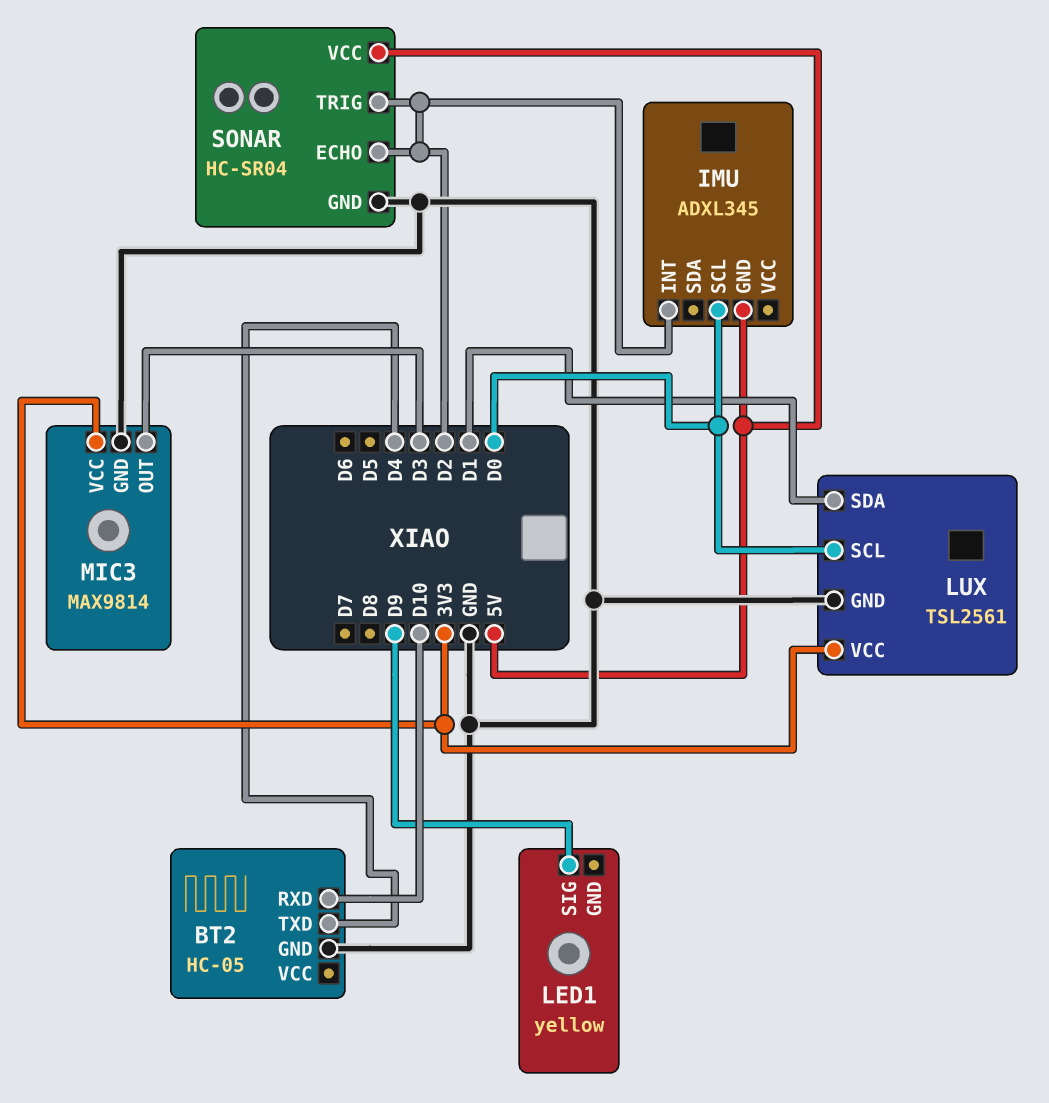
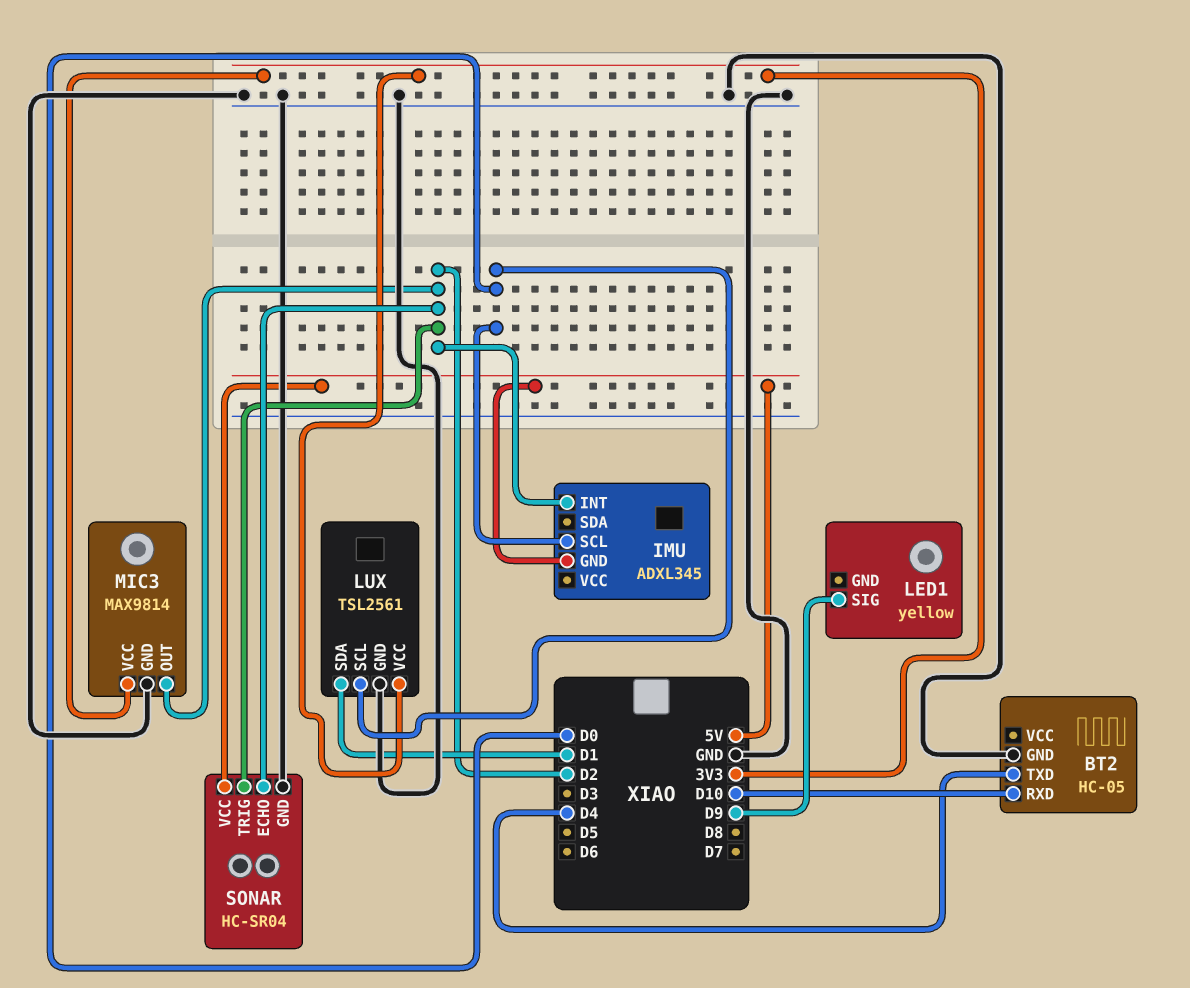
MIC3 pin OUT: D3 -> D2

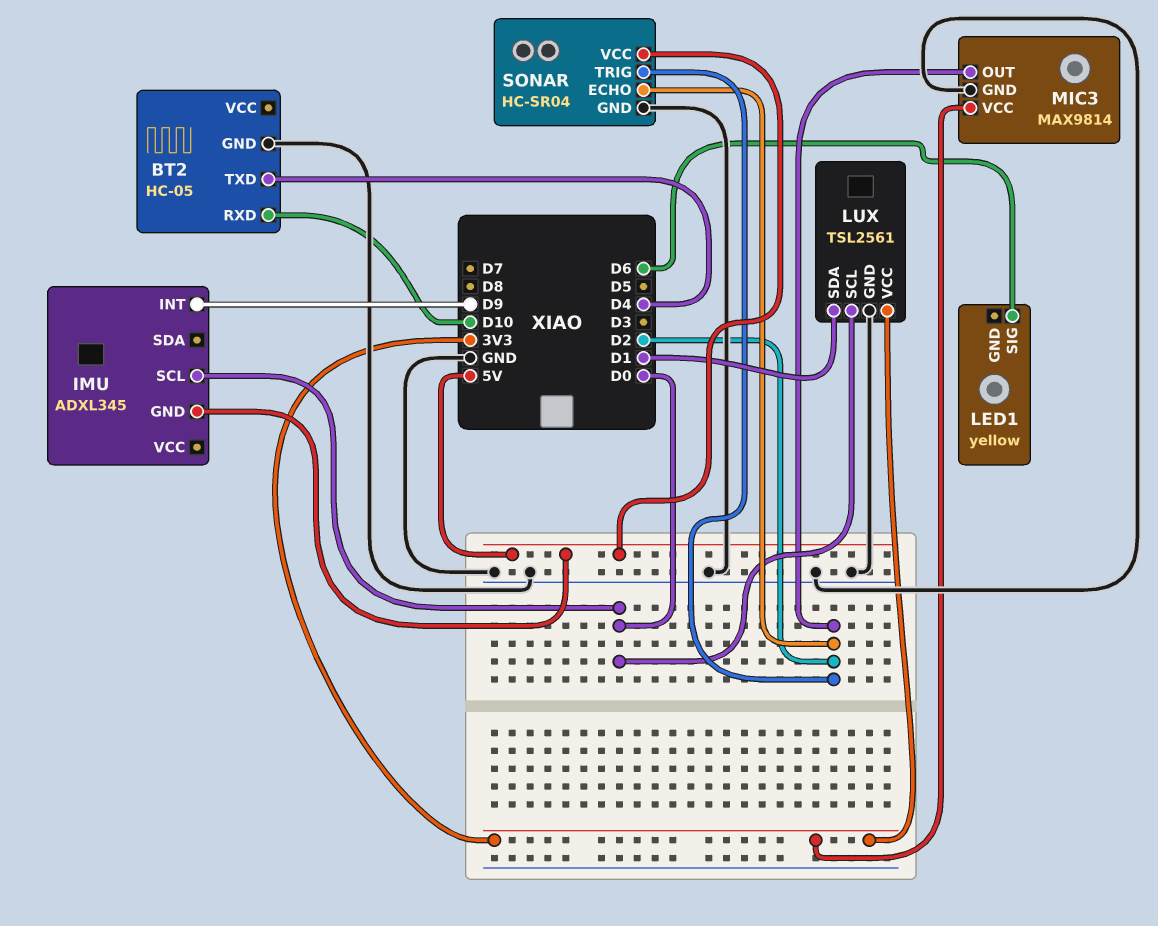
IMU pin INT: D2 -> D9
LED1 pin SIG: D9 -> D6

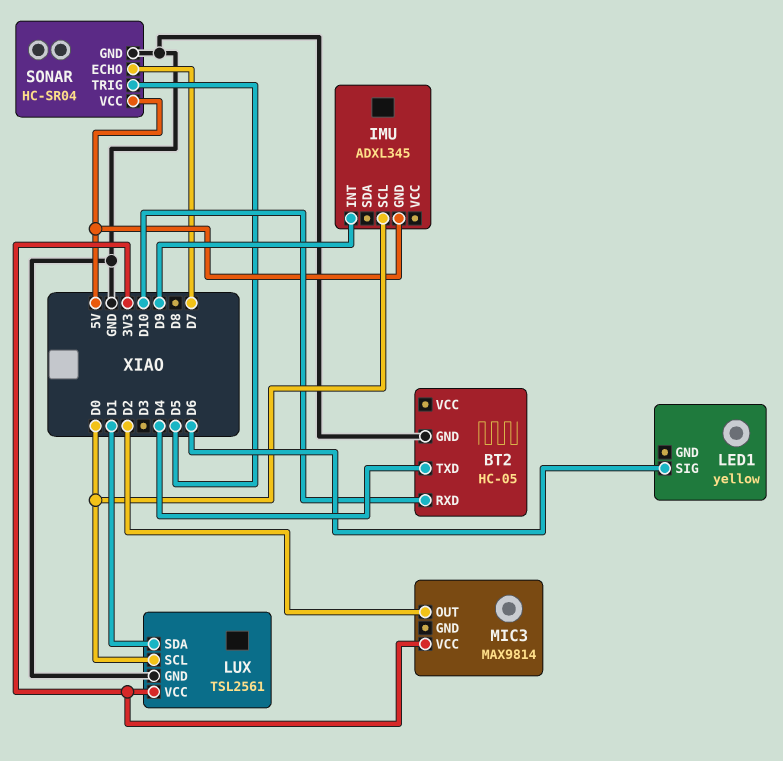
MIC3 pin GND: GND -> none
SONAR pin ECHO: D2 -> D7
SONAR pin TRIG: D2 -> D5

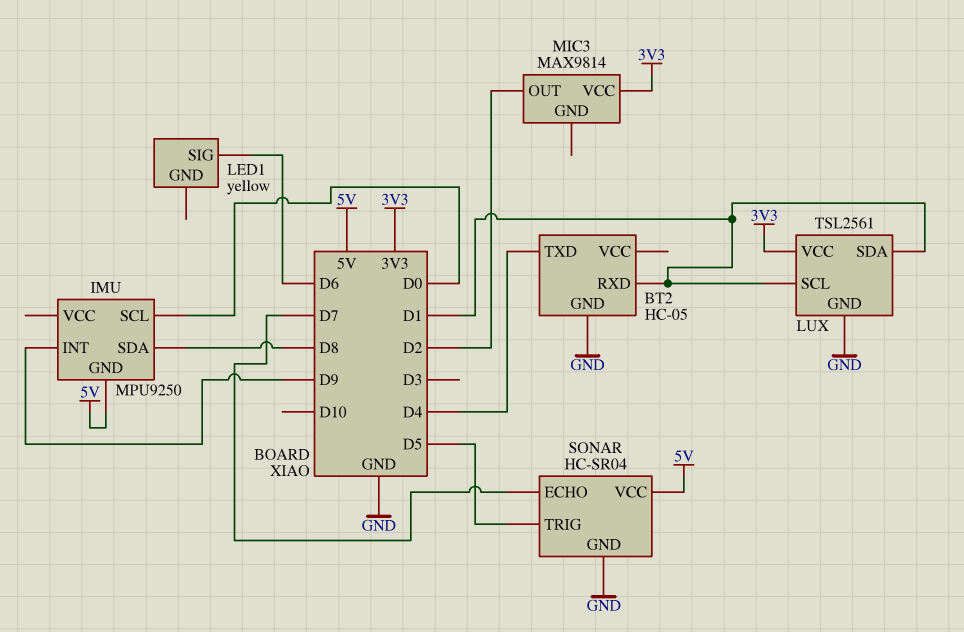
BT2 pin RXD: D10 -> D1
IMU: ADXL345 -> MPU9250
IMU pin SDA: none -> D8
LUX pin SCL: D0 -> D1

